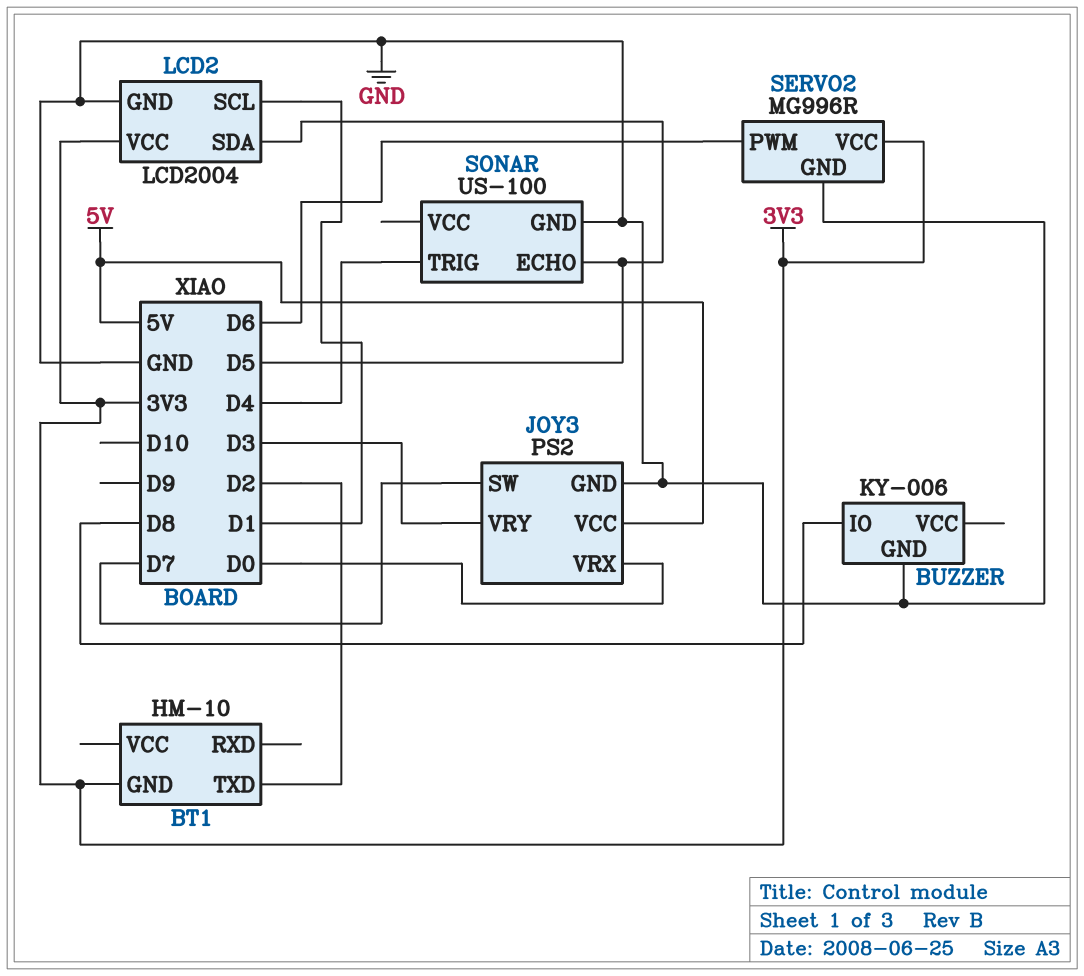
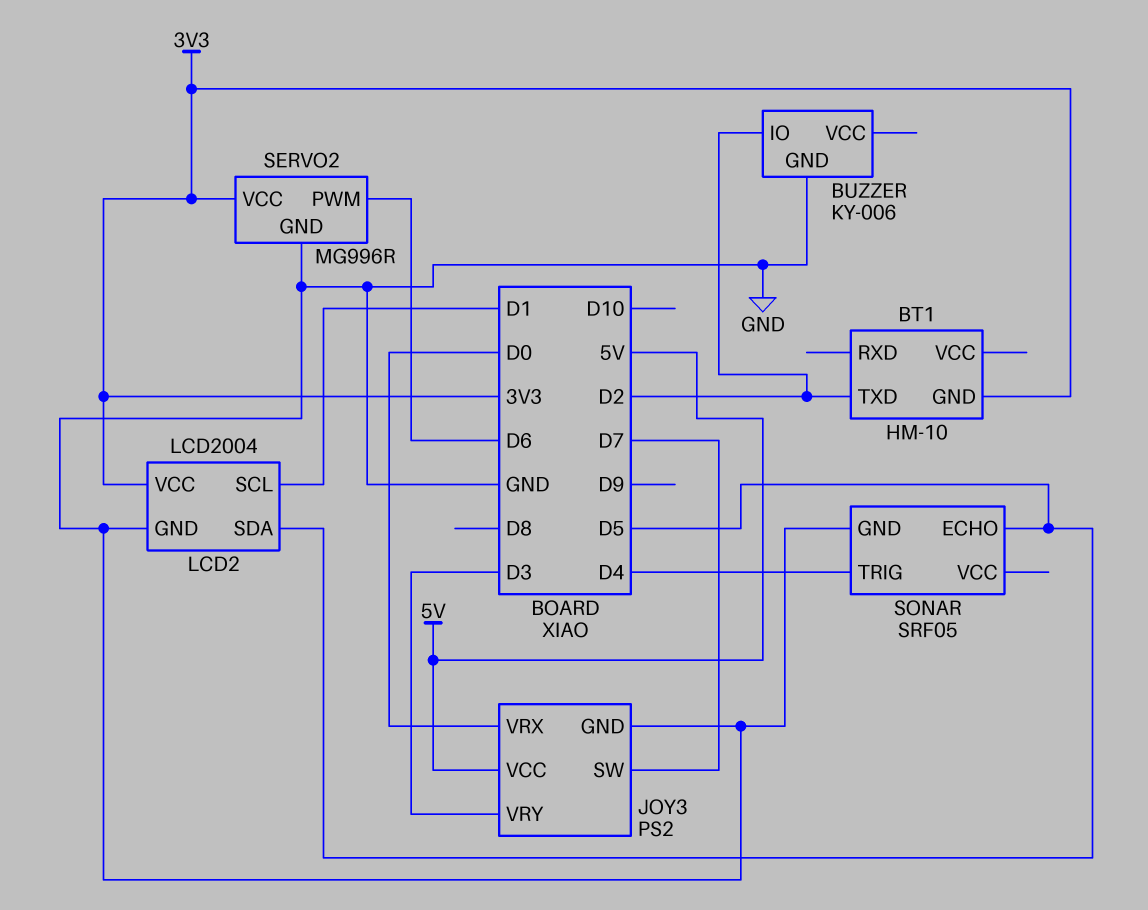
BUZZER pin IO: D8 -> D2
SONAR: US-100 -> SRF05

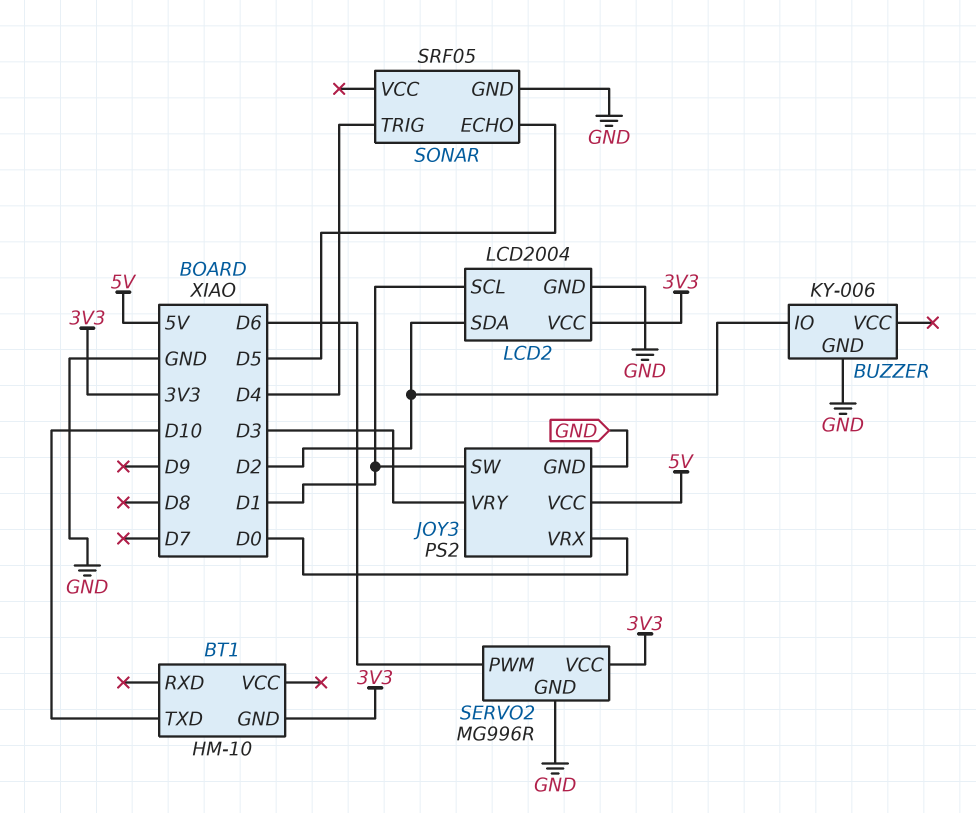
BT1 pin TXD: D2 -> D10
JOY3 pin SW: D7 -> D1
LCD2 pin SDA: D5 -> D2

